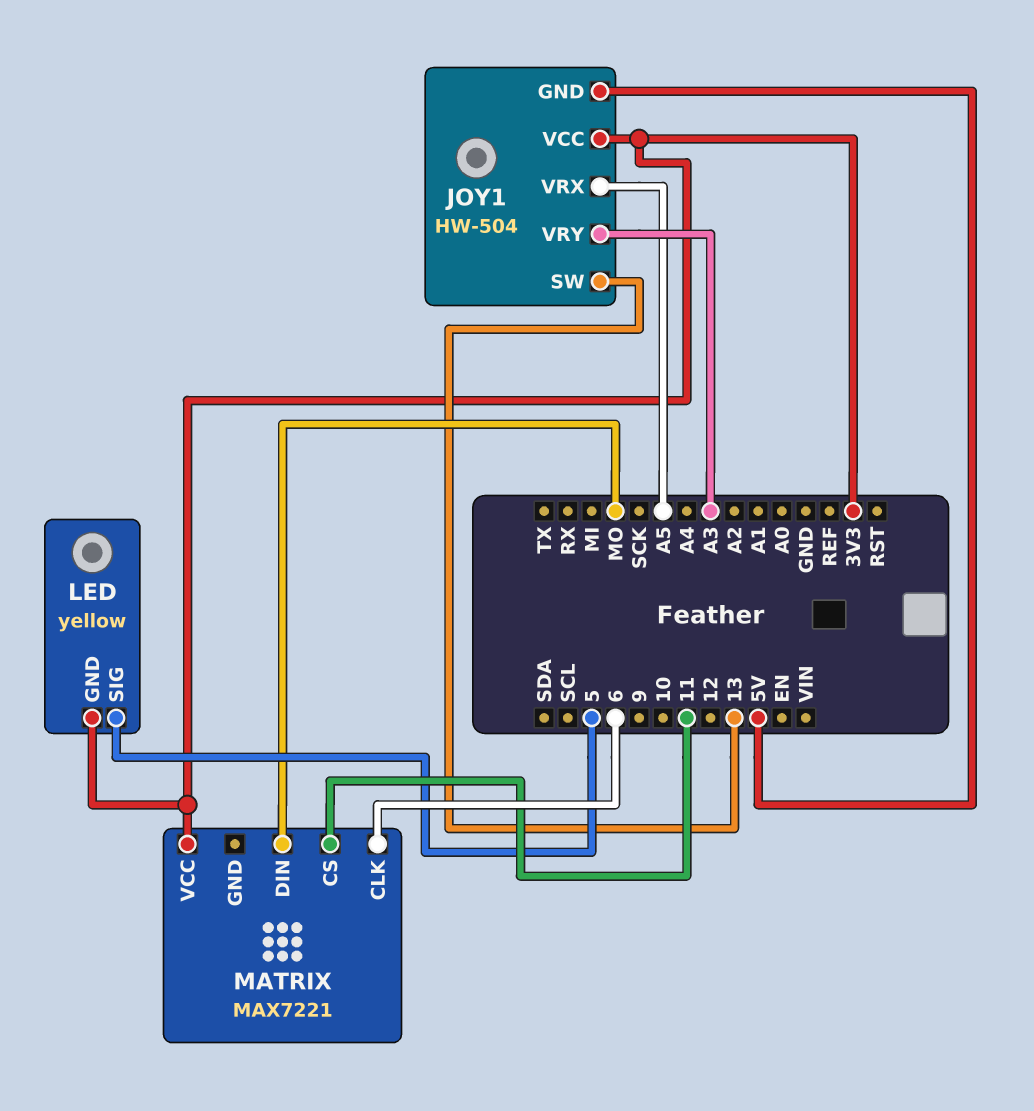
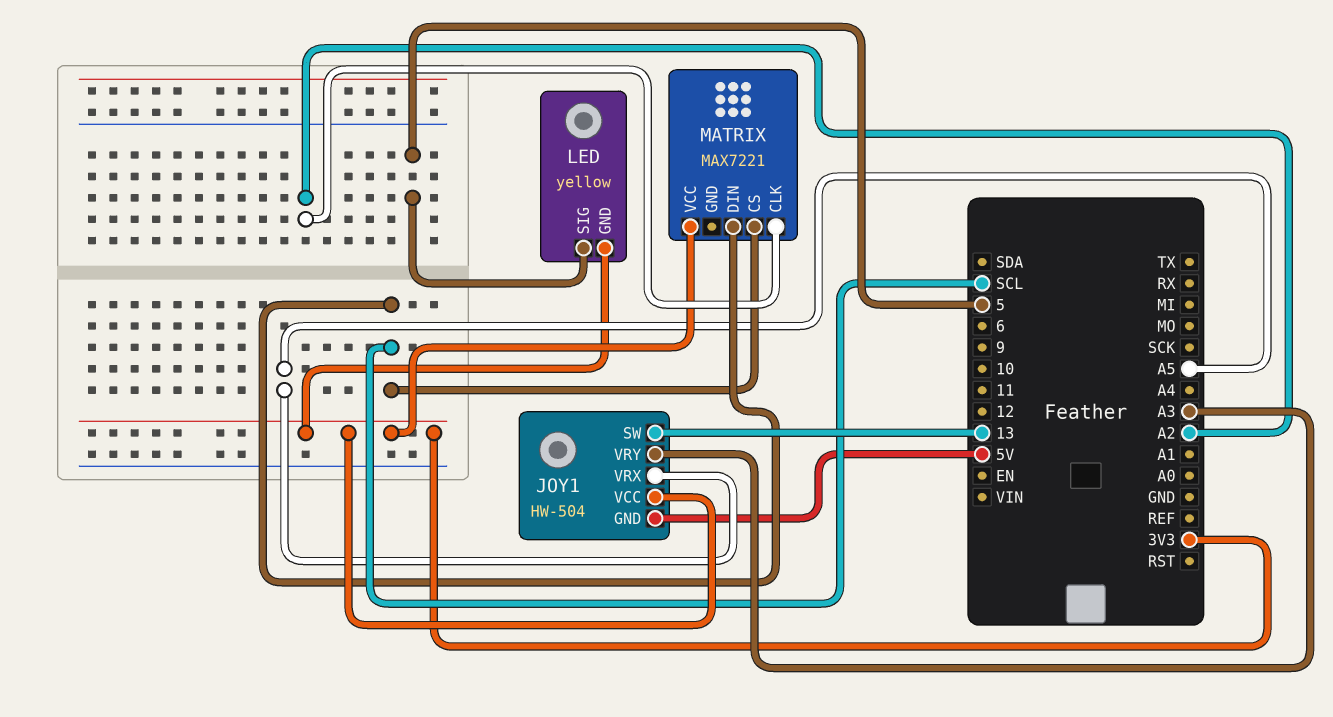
MATRIX pin CLK: 6 -> A2
MATRIX pin CS: 11 -> SCL
MATRIX pin DIN: MO -> SCL

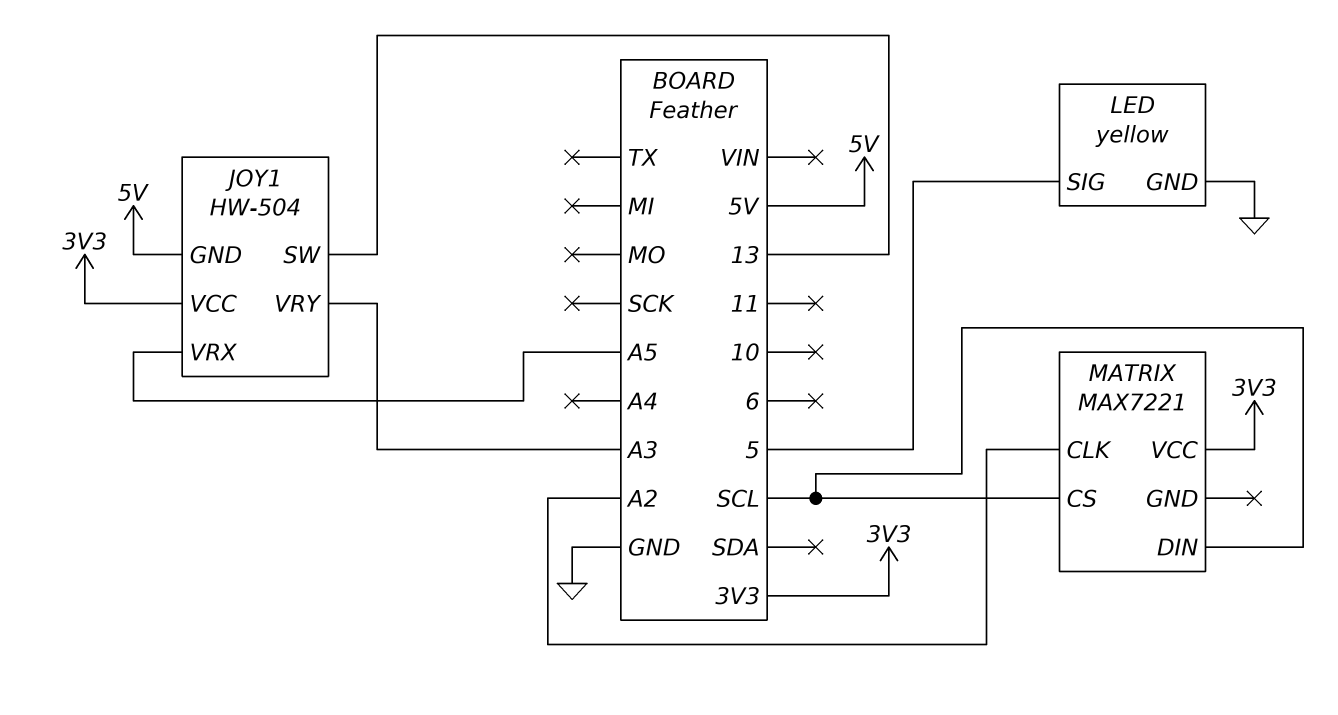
LED pin GND: 3V3 -> GND

